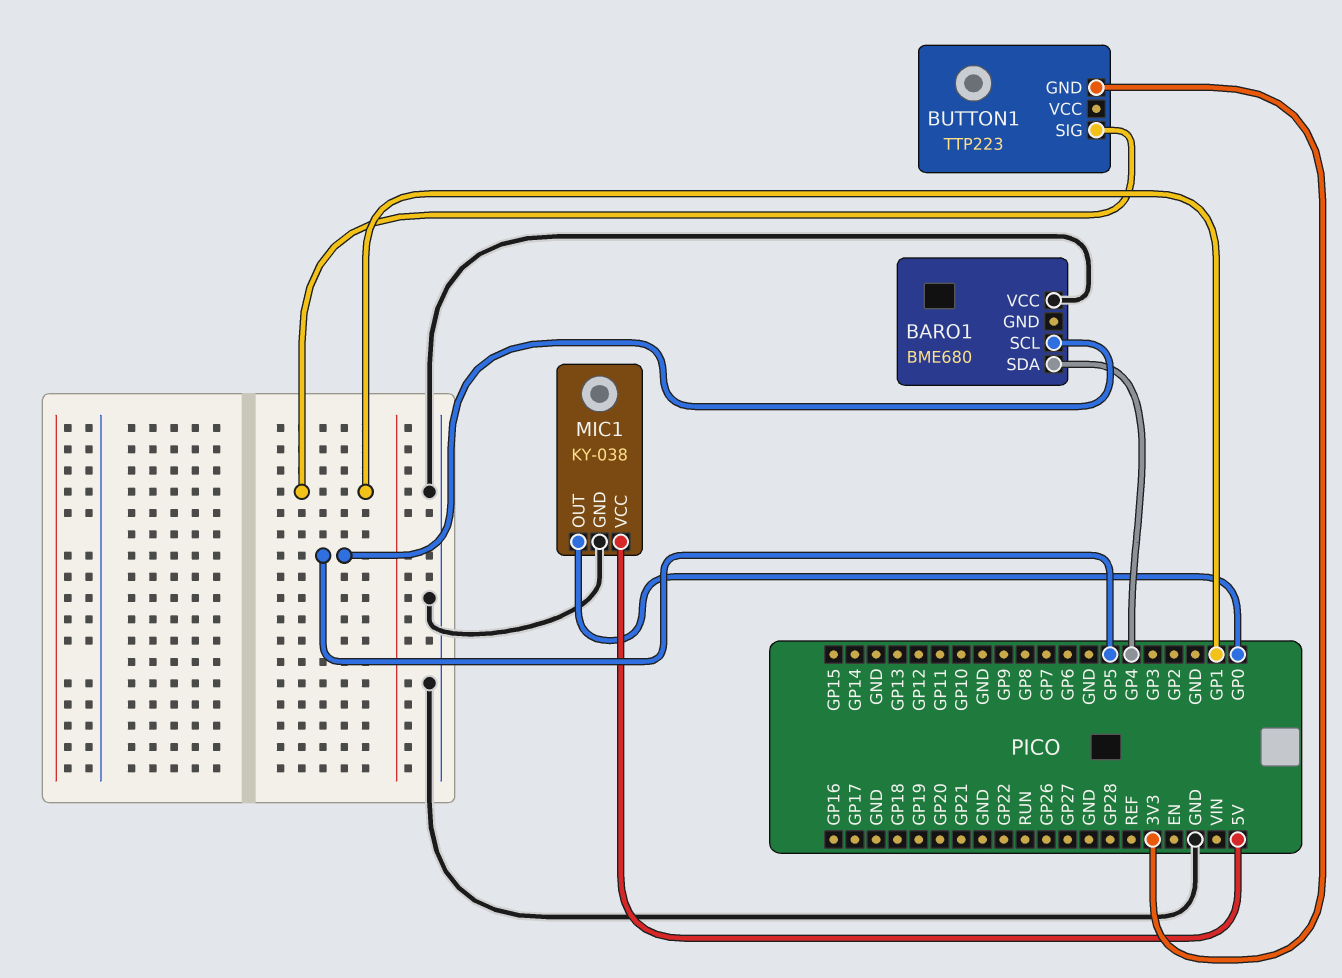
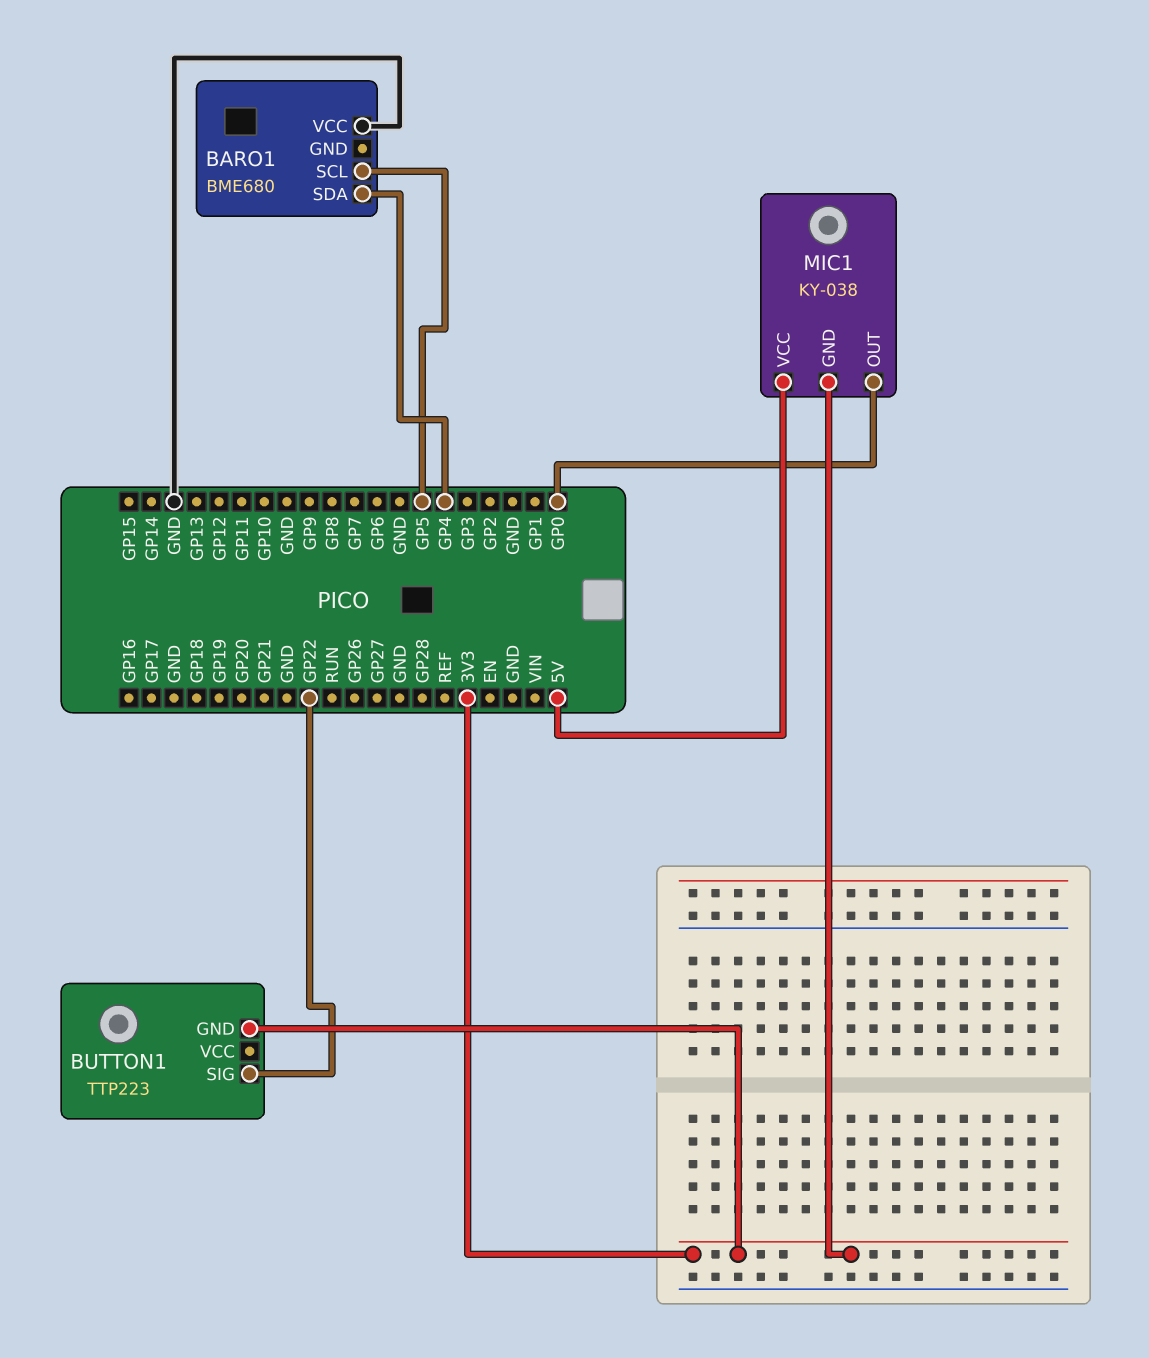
BUTTON1 pin SIG: GP1 -> GP22
MIC1 pin GND: GND -> 3V3

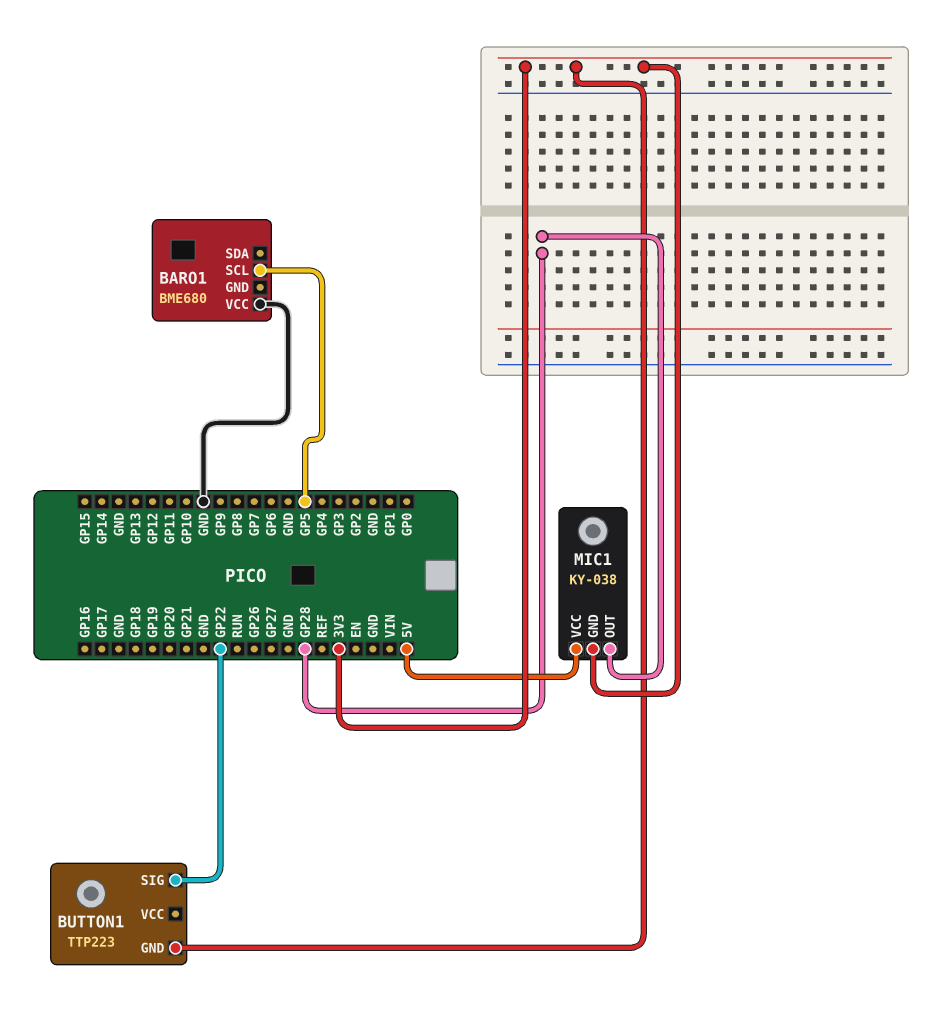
BARO1 pin SDA: GP4 -> none
MIC1 pin OUT: GP0 -> GP28

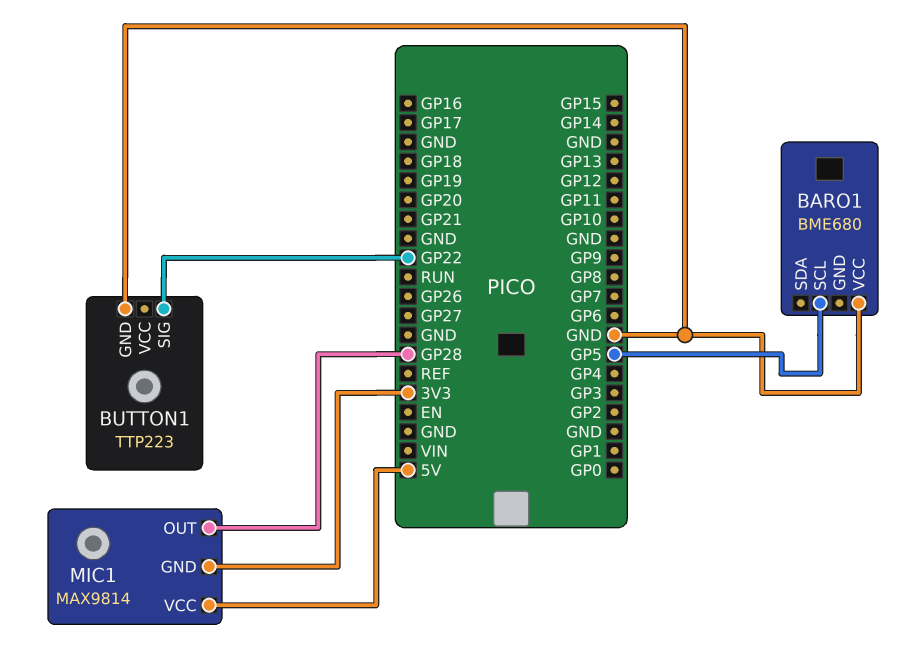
BUTTON1 pin GND: 3V3 -> GND
MIC1: KY-038 -> MAX9814

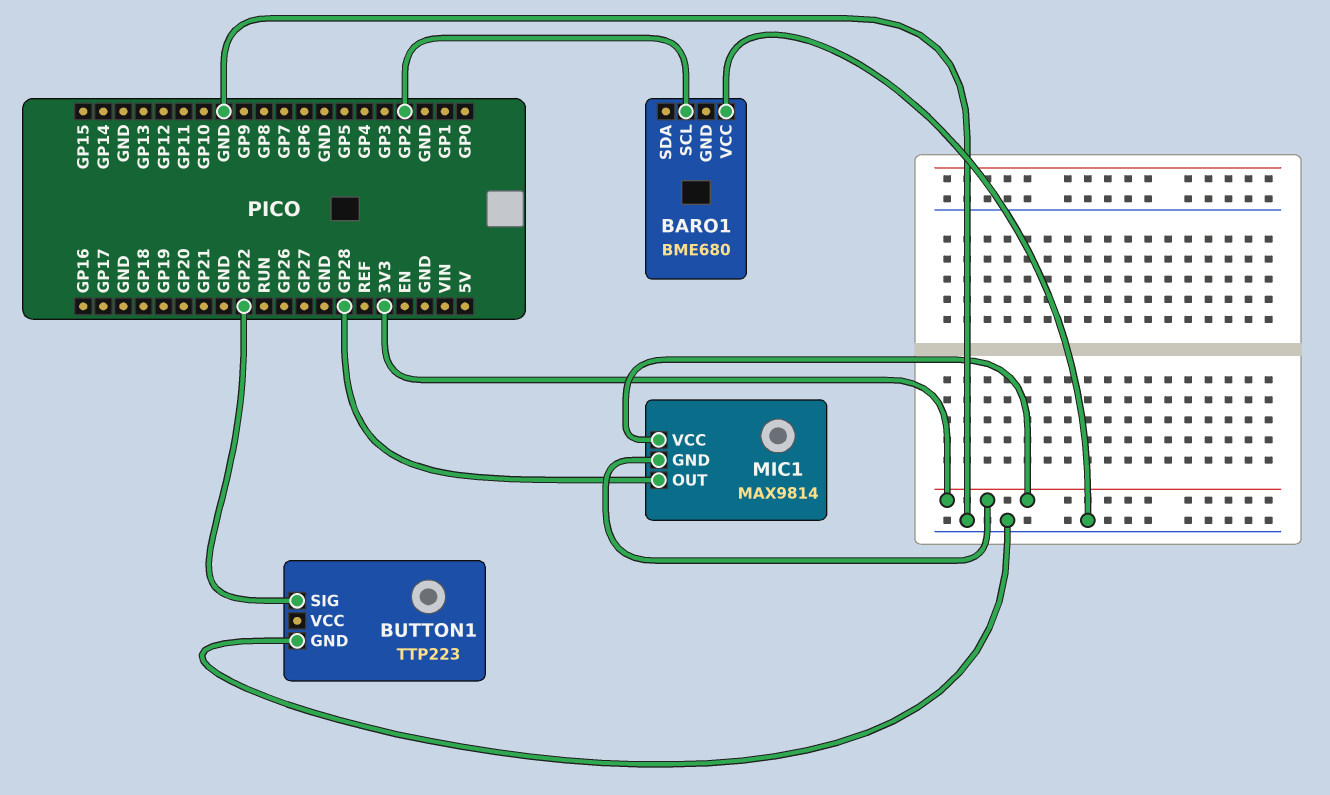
BARO1 pin SCL: GP5 -> GP2
MIC1 pin VCC: 5V -> 3V3

